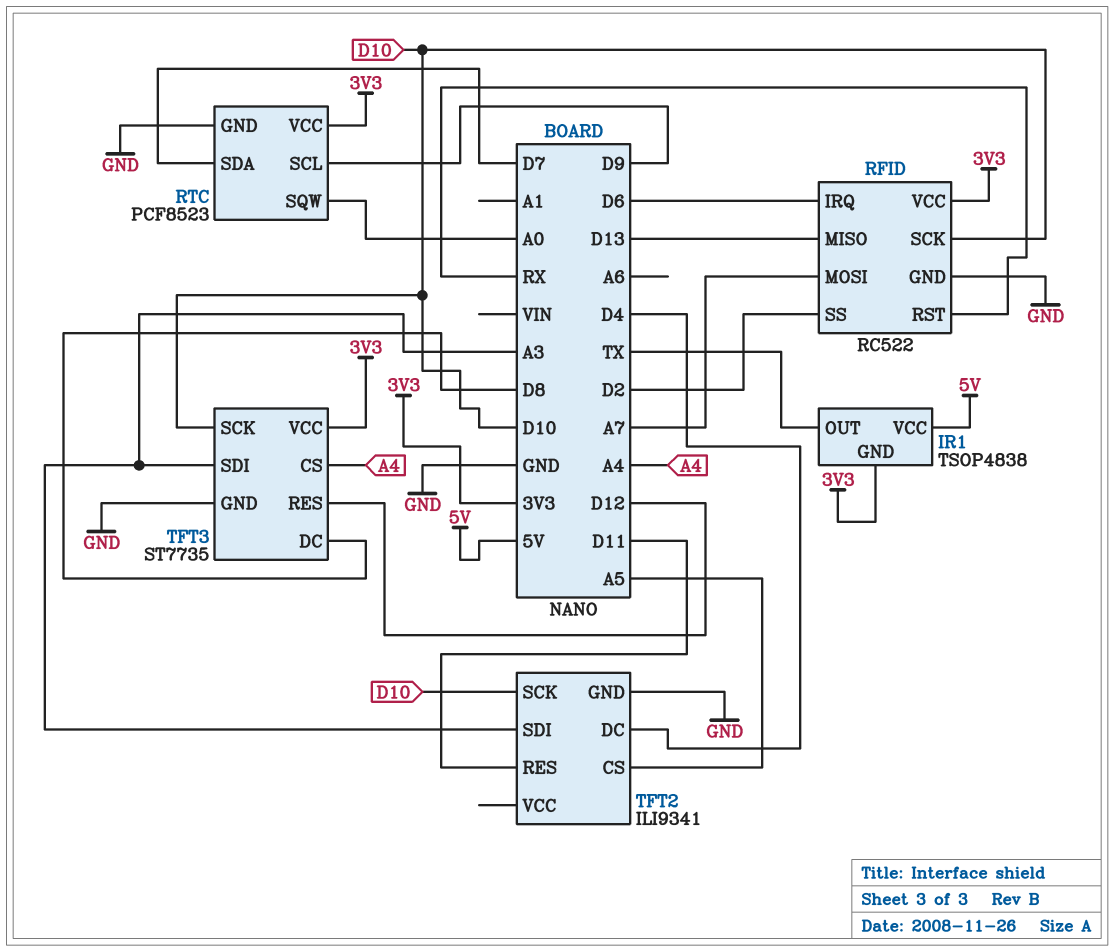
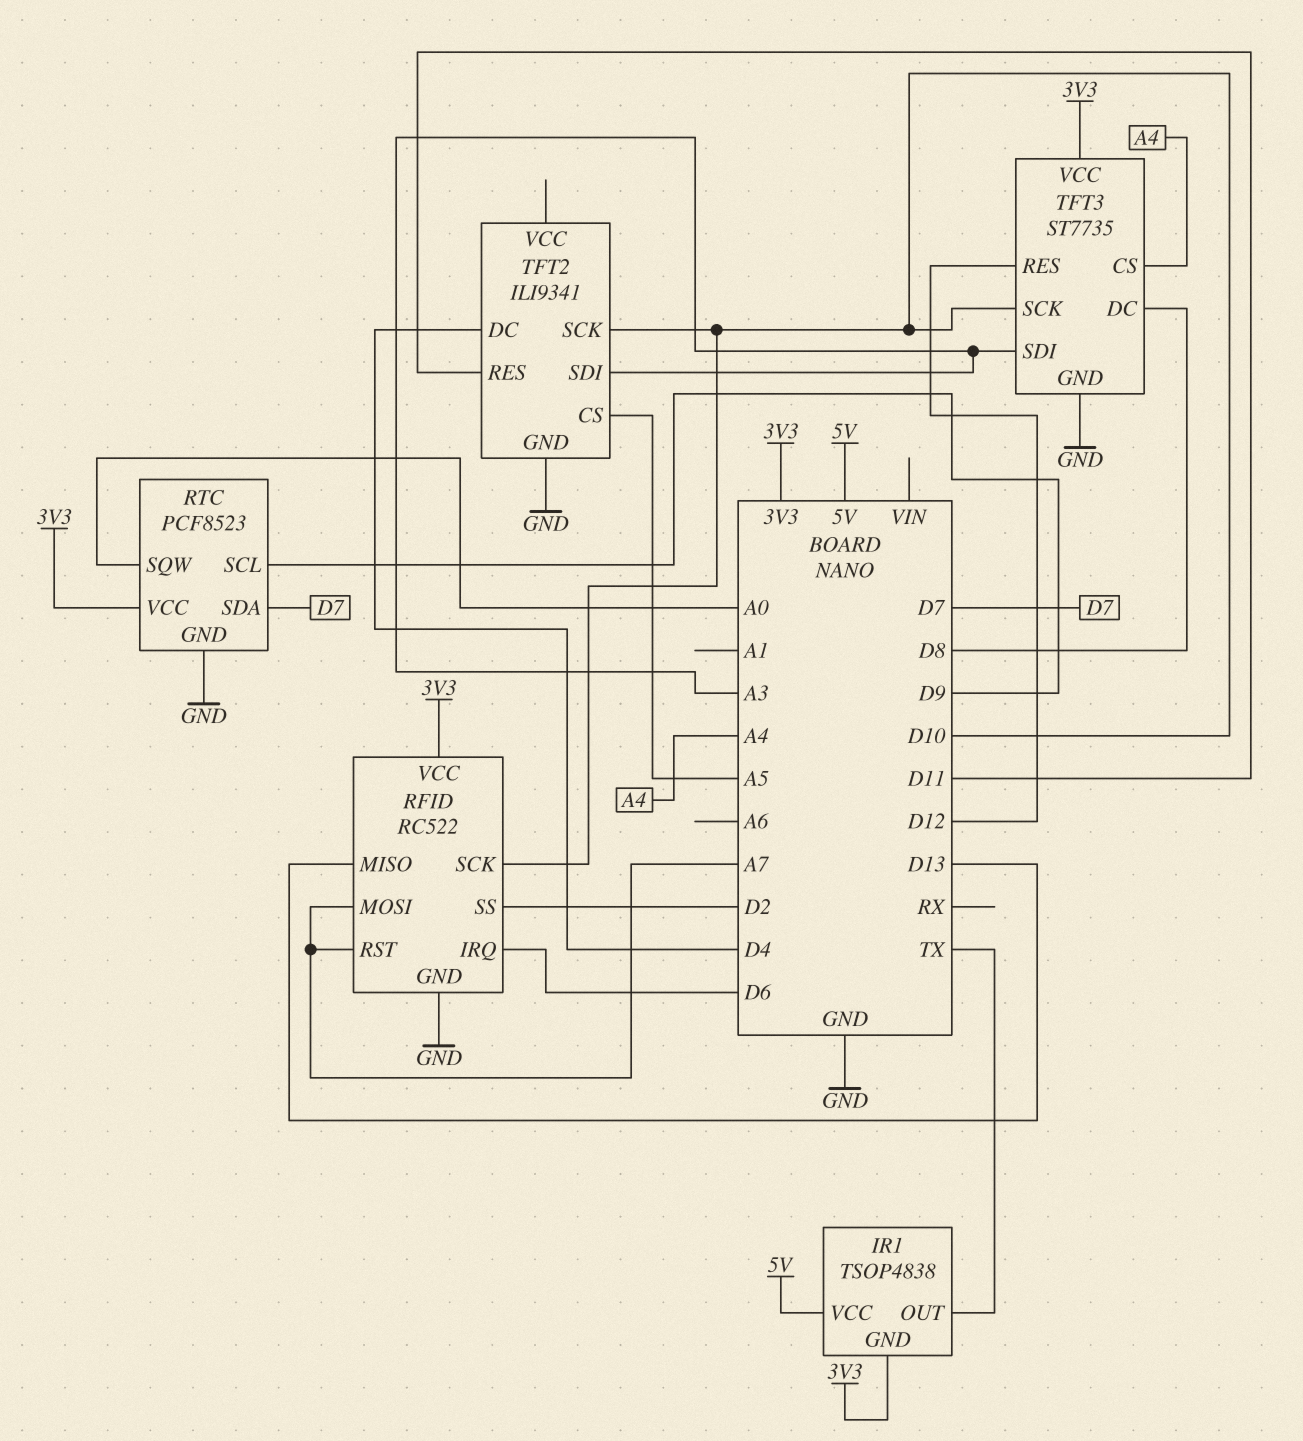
RFID pin RST: RX -> A7

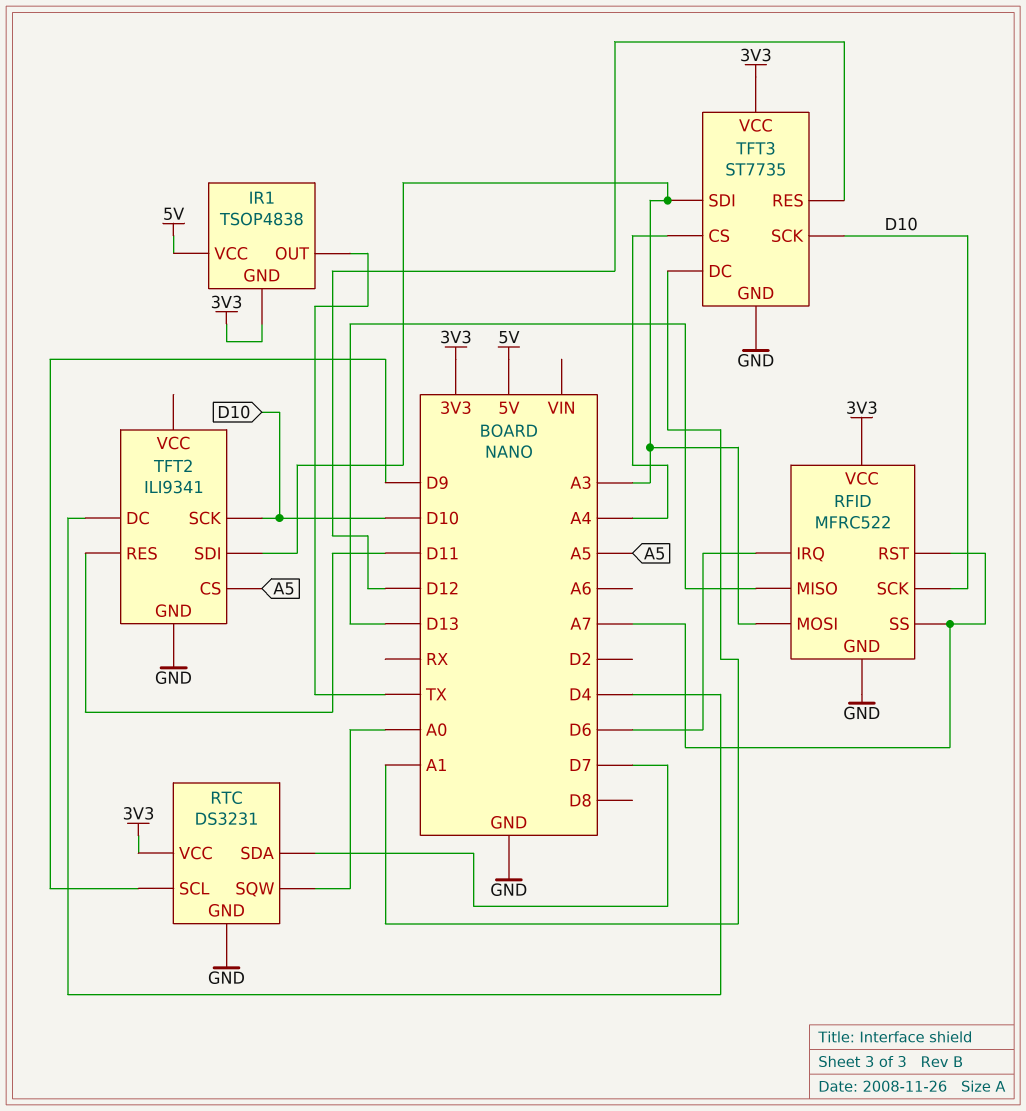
RFID: RC522 -> MFRC522
RFID pin MOSI: A7 -> A3
RFID pin SS: D2 -> A7
RTC: PCF8523 -> DS3231
TFT3 pin DC: D8 -> A1

